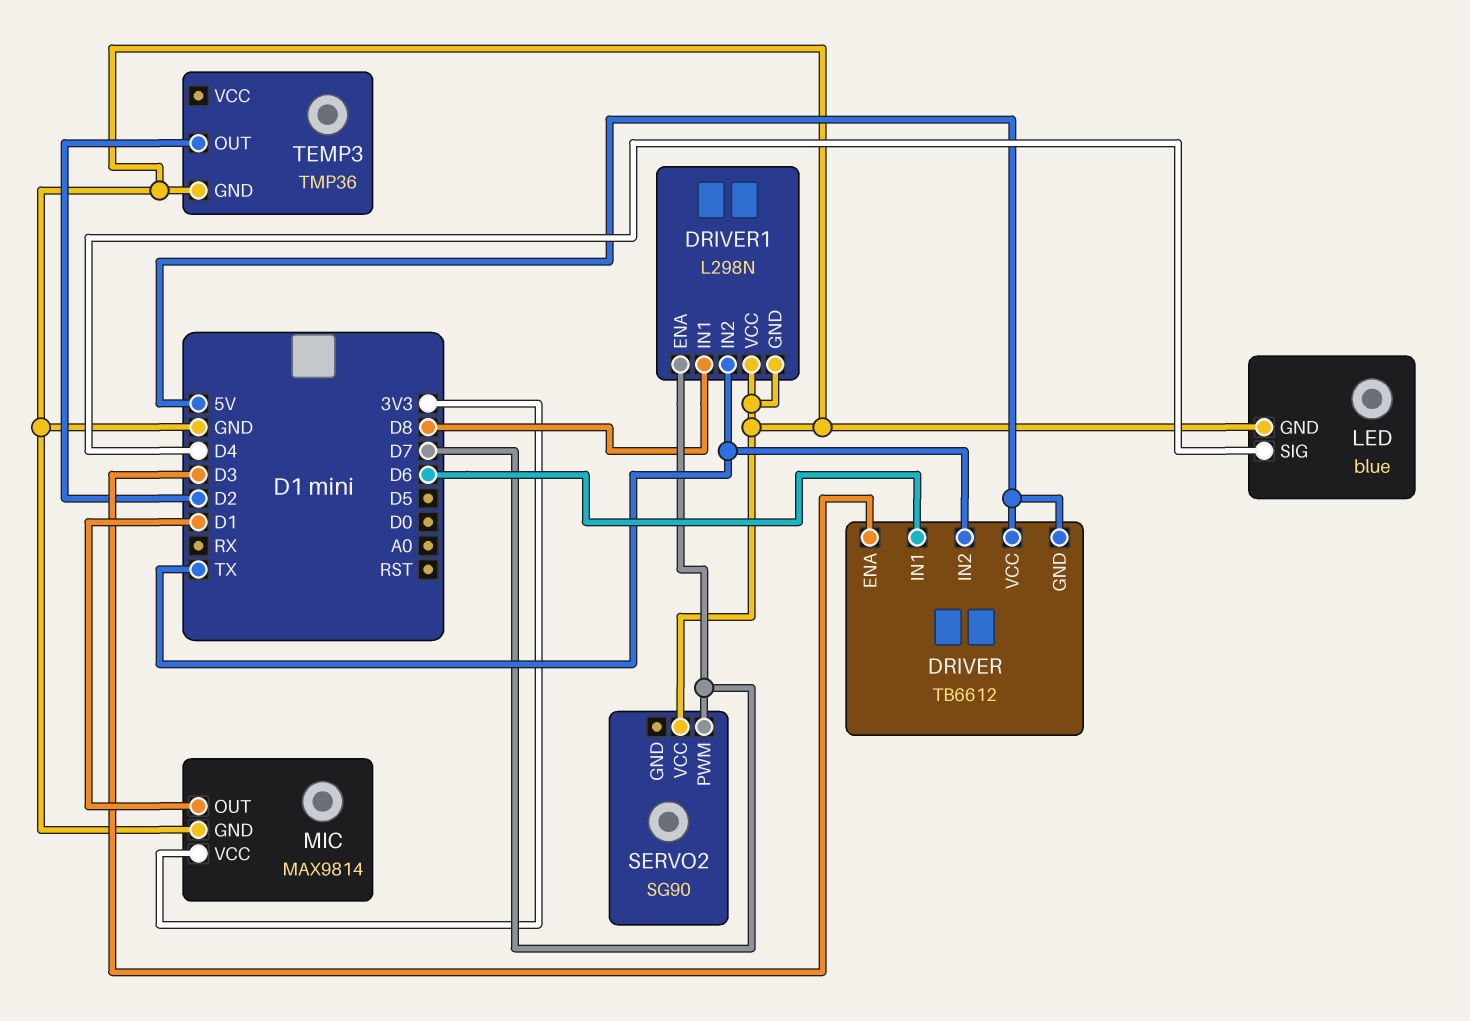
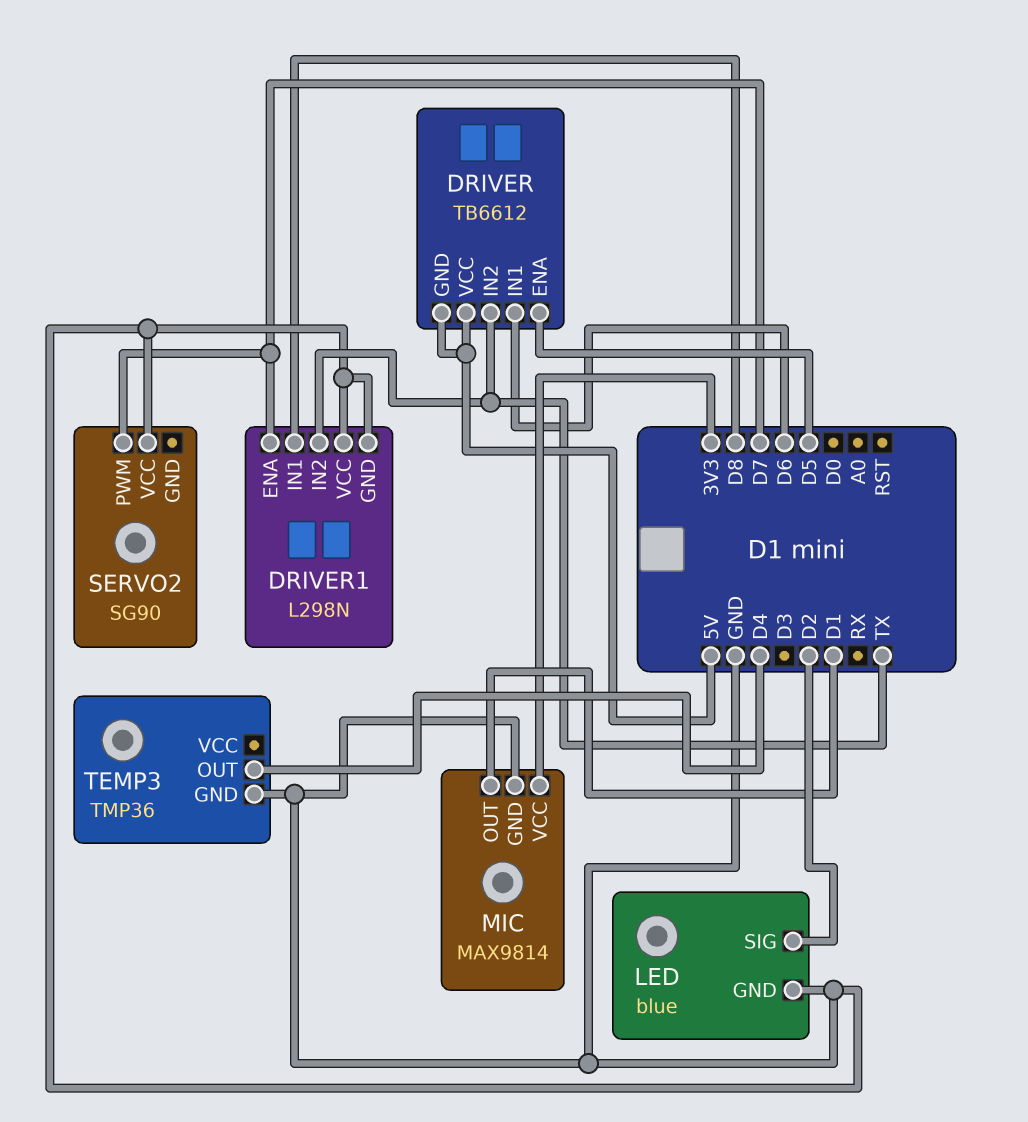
DRIVER pin ENA: D3 -> D5
LED pin SIG: D4 -> D2
TEMP3 pin OUT: D2 -> D4

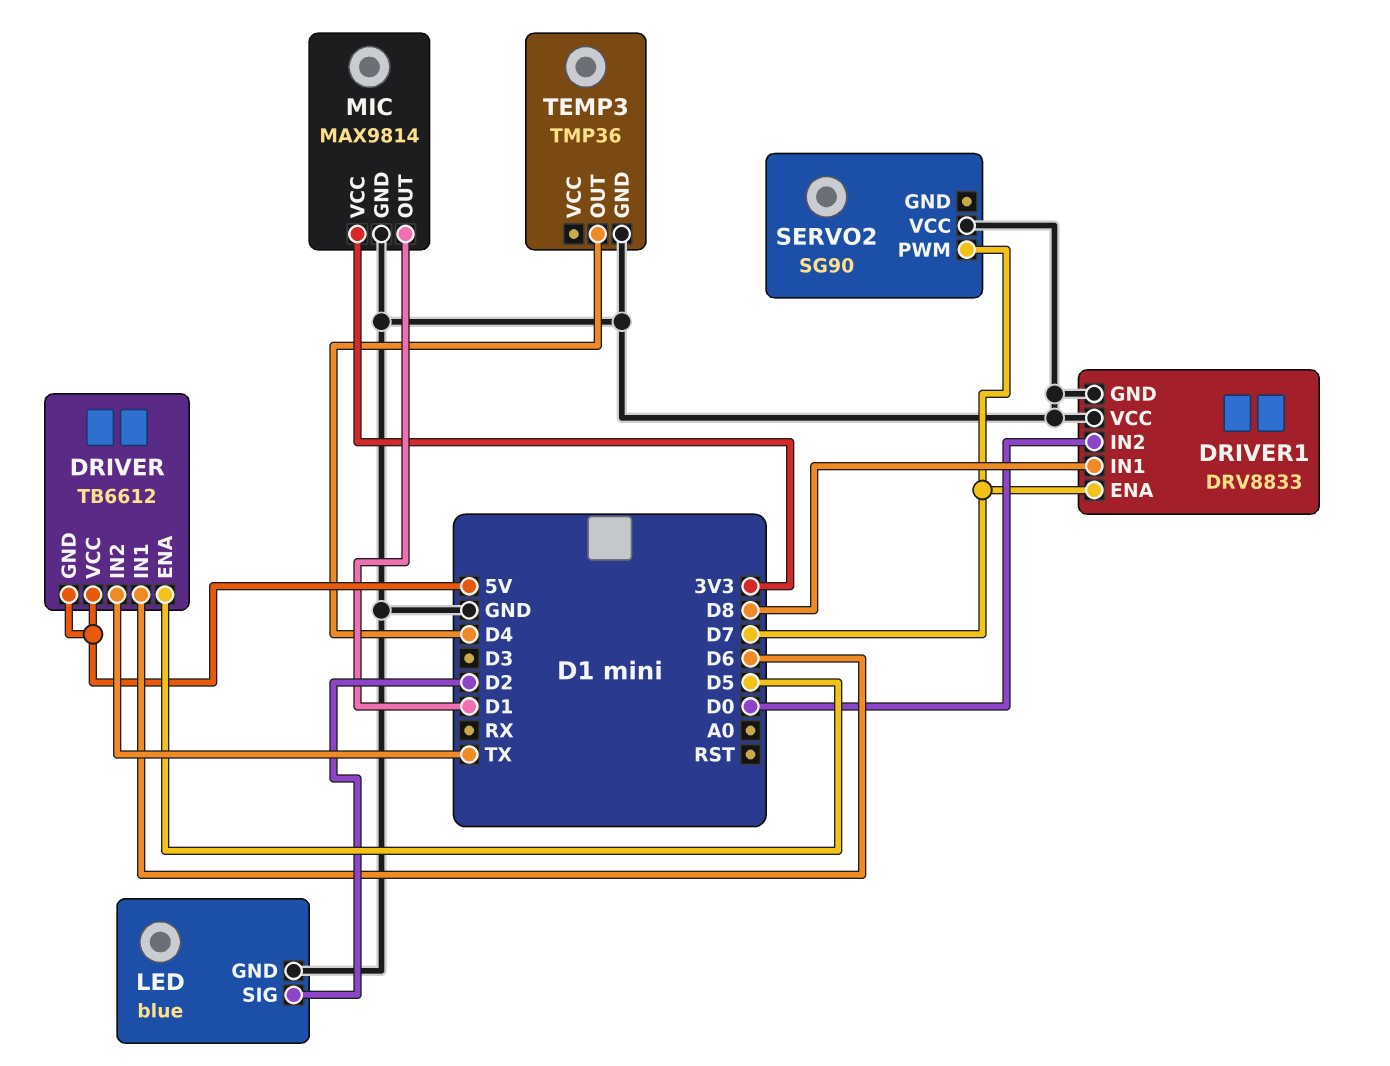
DRIVER1: L298N -> DRV8833
DRIVER1 pin IN2: TX -> D0

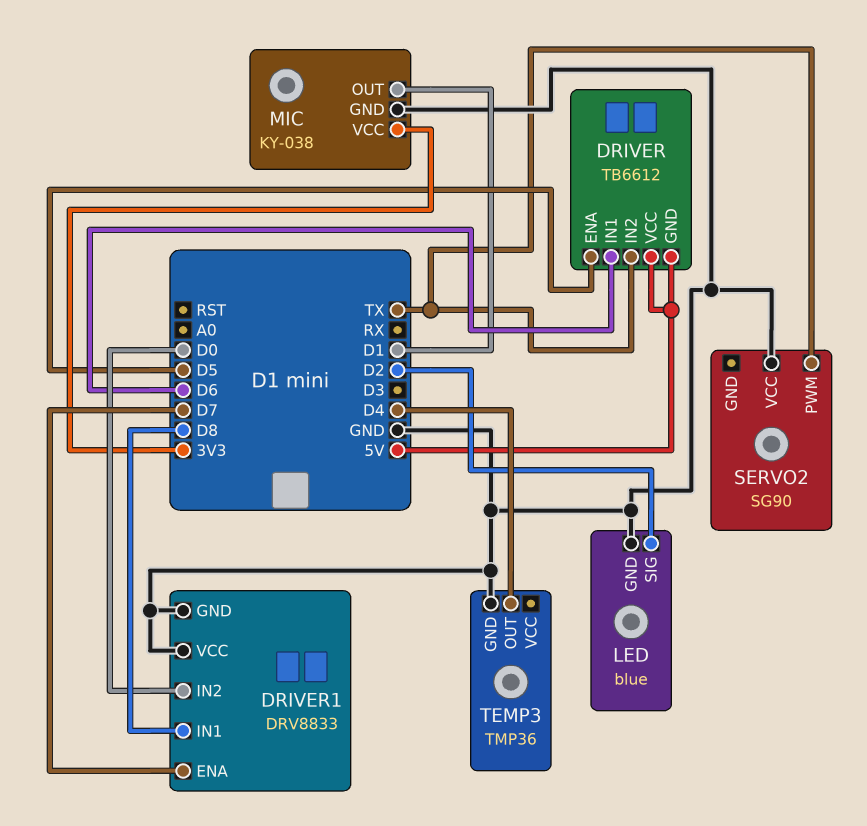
MIC: MAX9814 -> KY-038
SERVO2 pin PWM: D7 -> TX

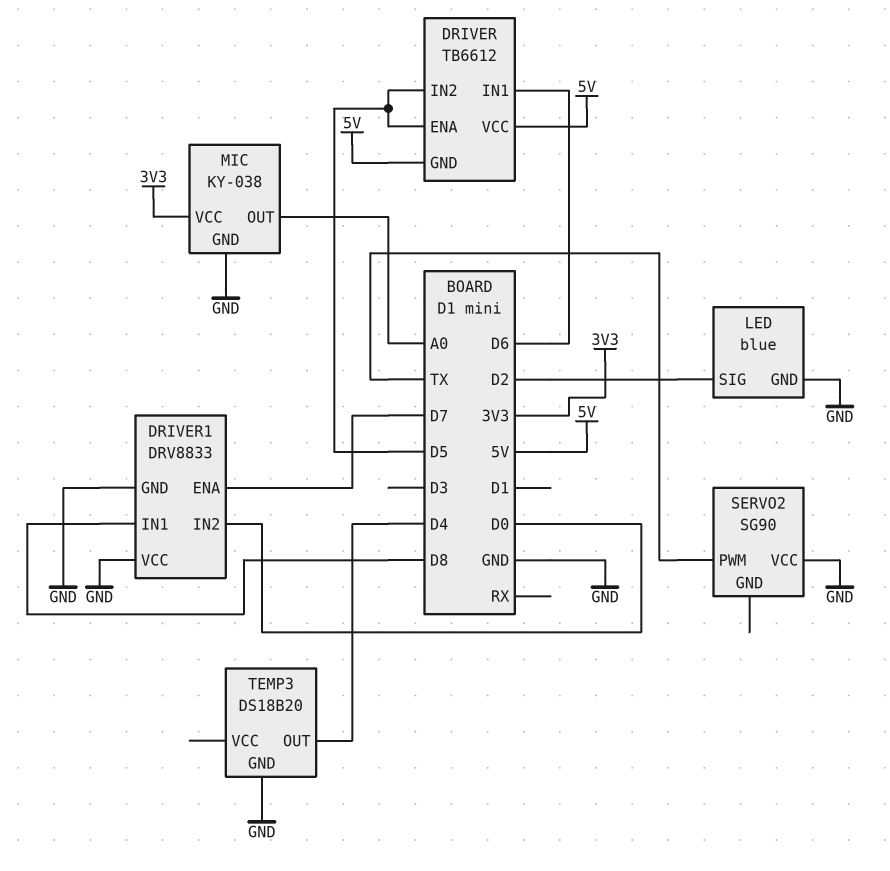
DRIVER pin IN2: TX -> D5
MIC pin OUT: D1 -> A0
TEMP3: TMP36 -> DS18B20

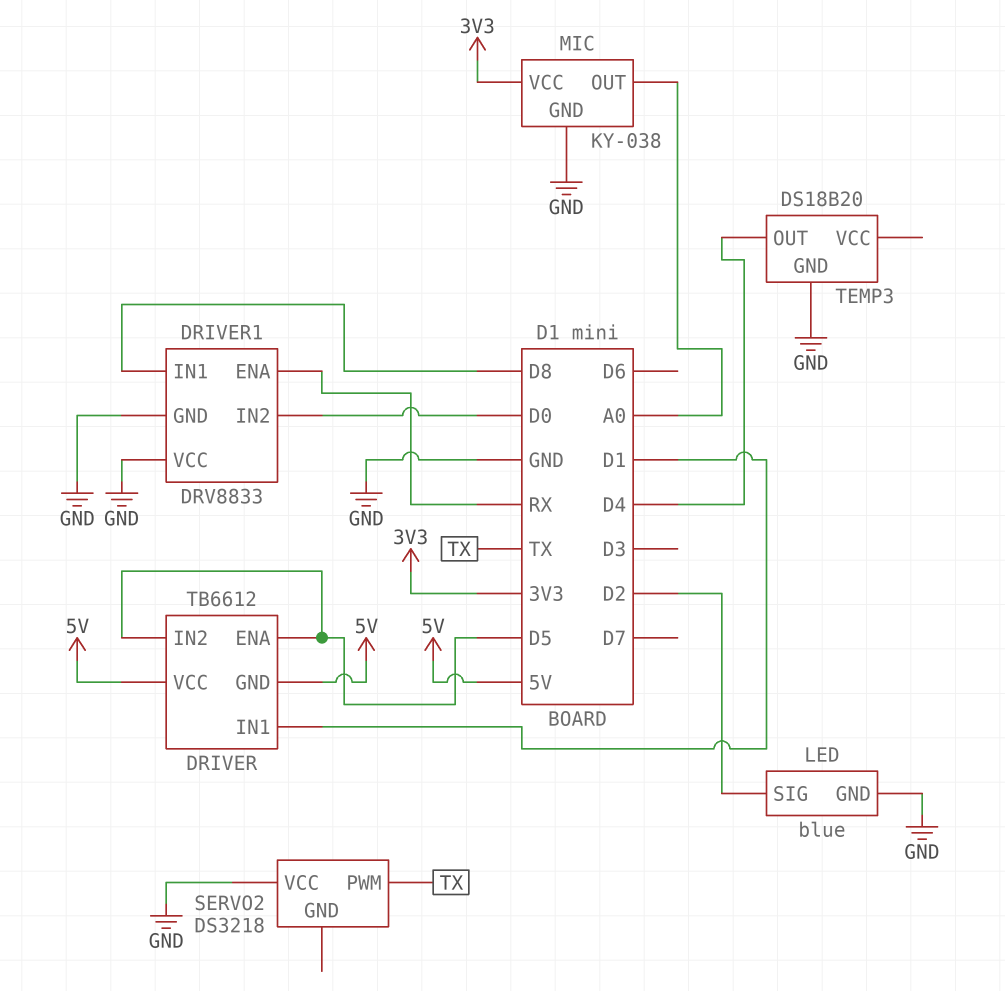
DRIVER pin IN1: D6 -> D1
DRIVER1 pin ENA: D7 -> RX
SERVO2: SG90 -> DS3218

